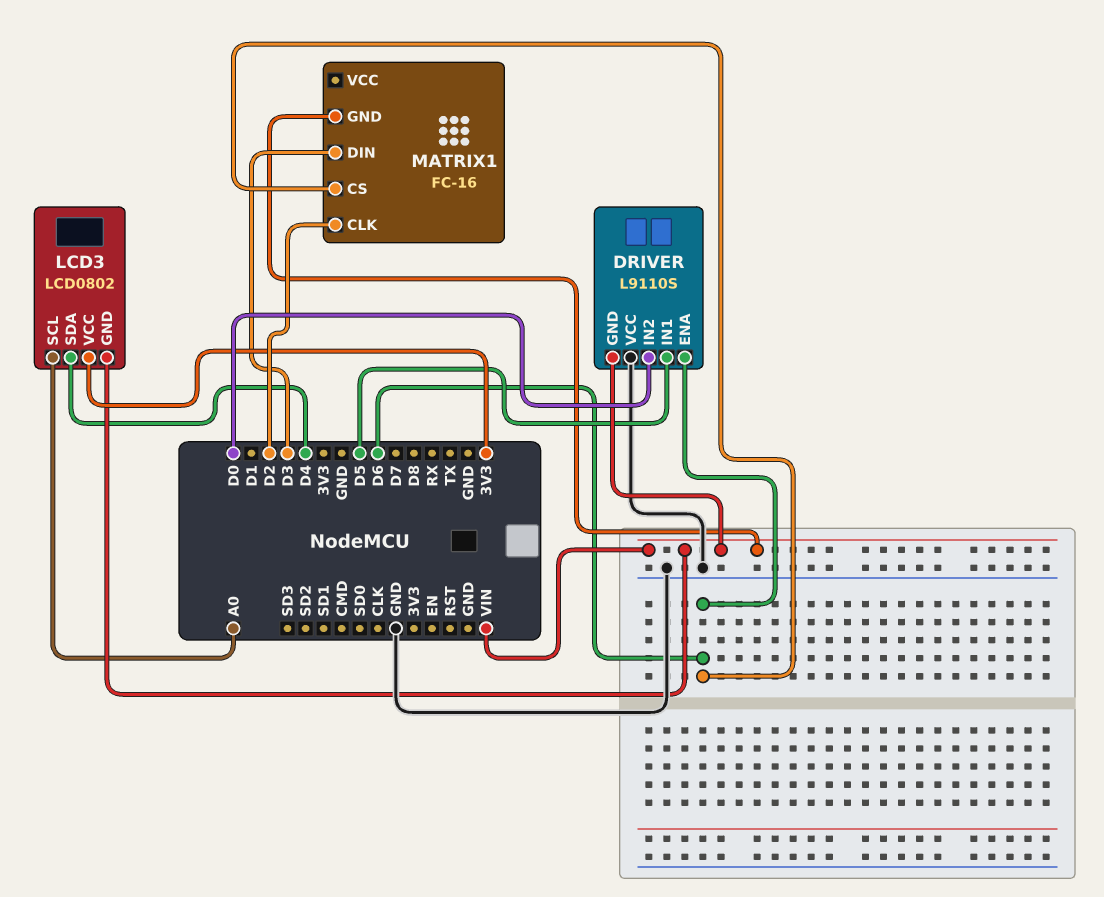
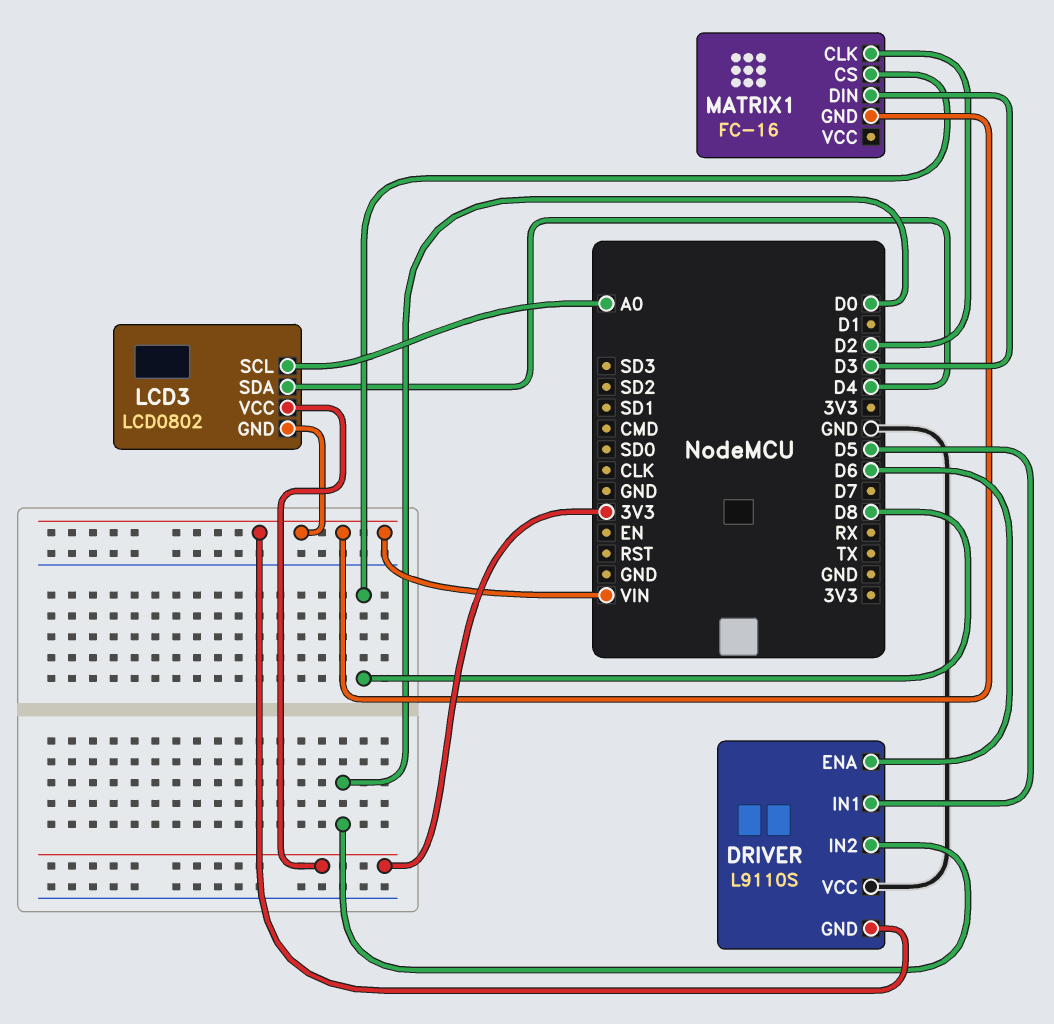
MATRIX1 pin CS: D6 -> D8

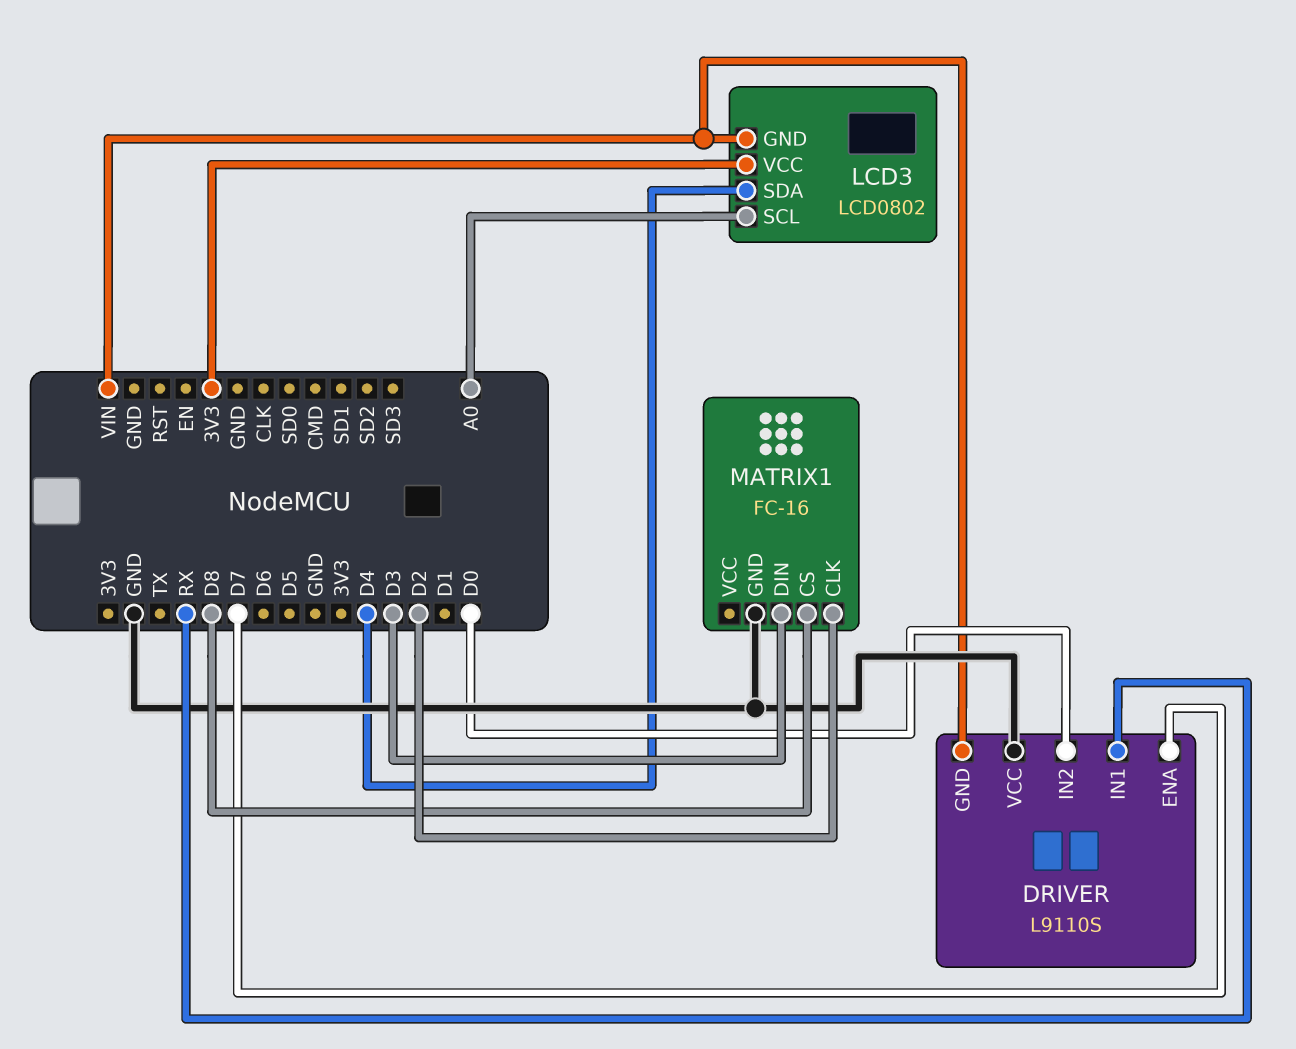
DRIVER pin ENA: D6 -> D7
DRIVER pin IN1: D5 -> RX
MATRIX1 pin GND: VIN -> GND

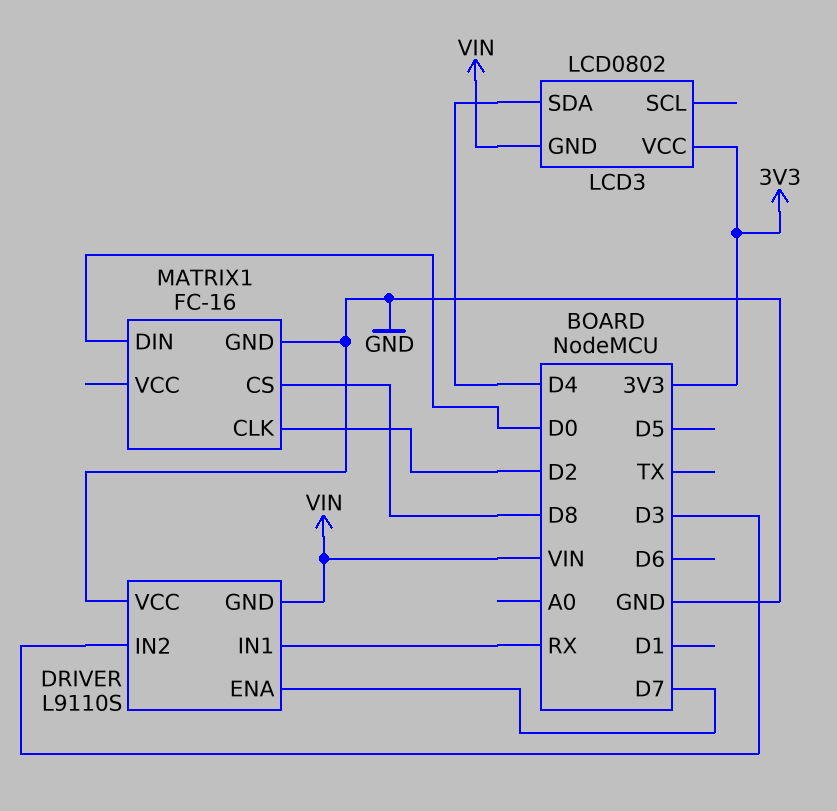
DRIVER pin IN2: D0 -> D3
LCD3 pin SCL: A0 -> none
MATRIX1 pin DIN: D3 -> D0

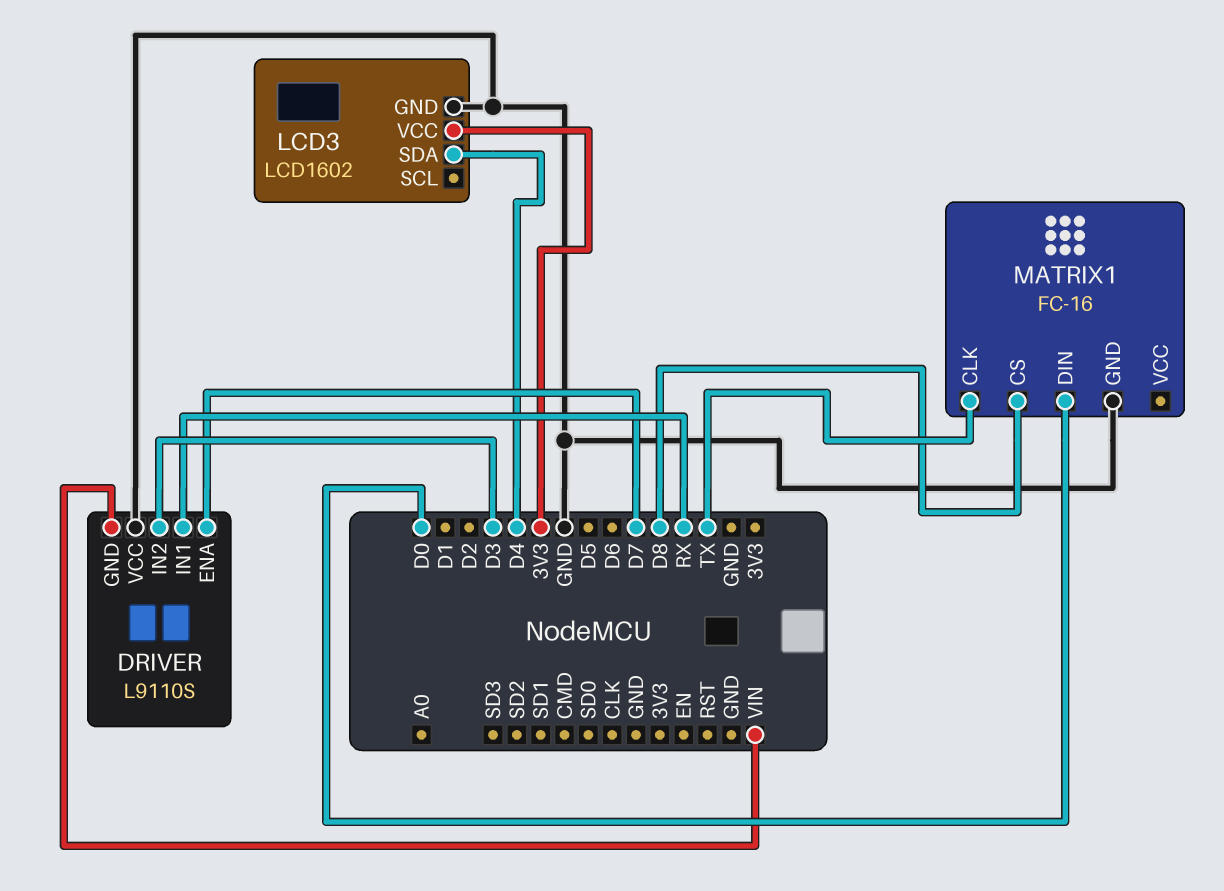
LCD3: LCD0802 -> LCD1602
LCD3 pin GND: VIN -> GND
MATRIX1 pin CLK: D2 -> TX

